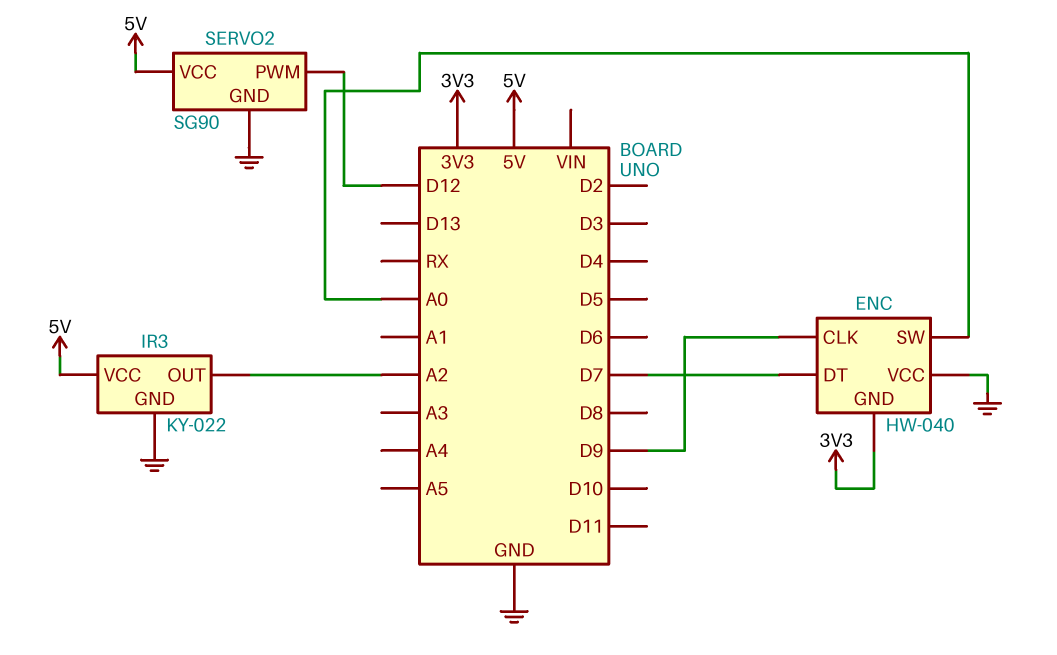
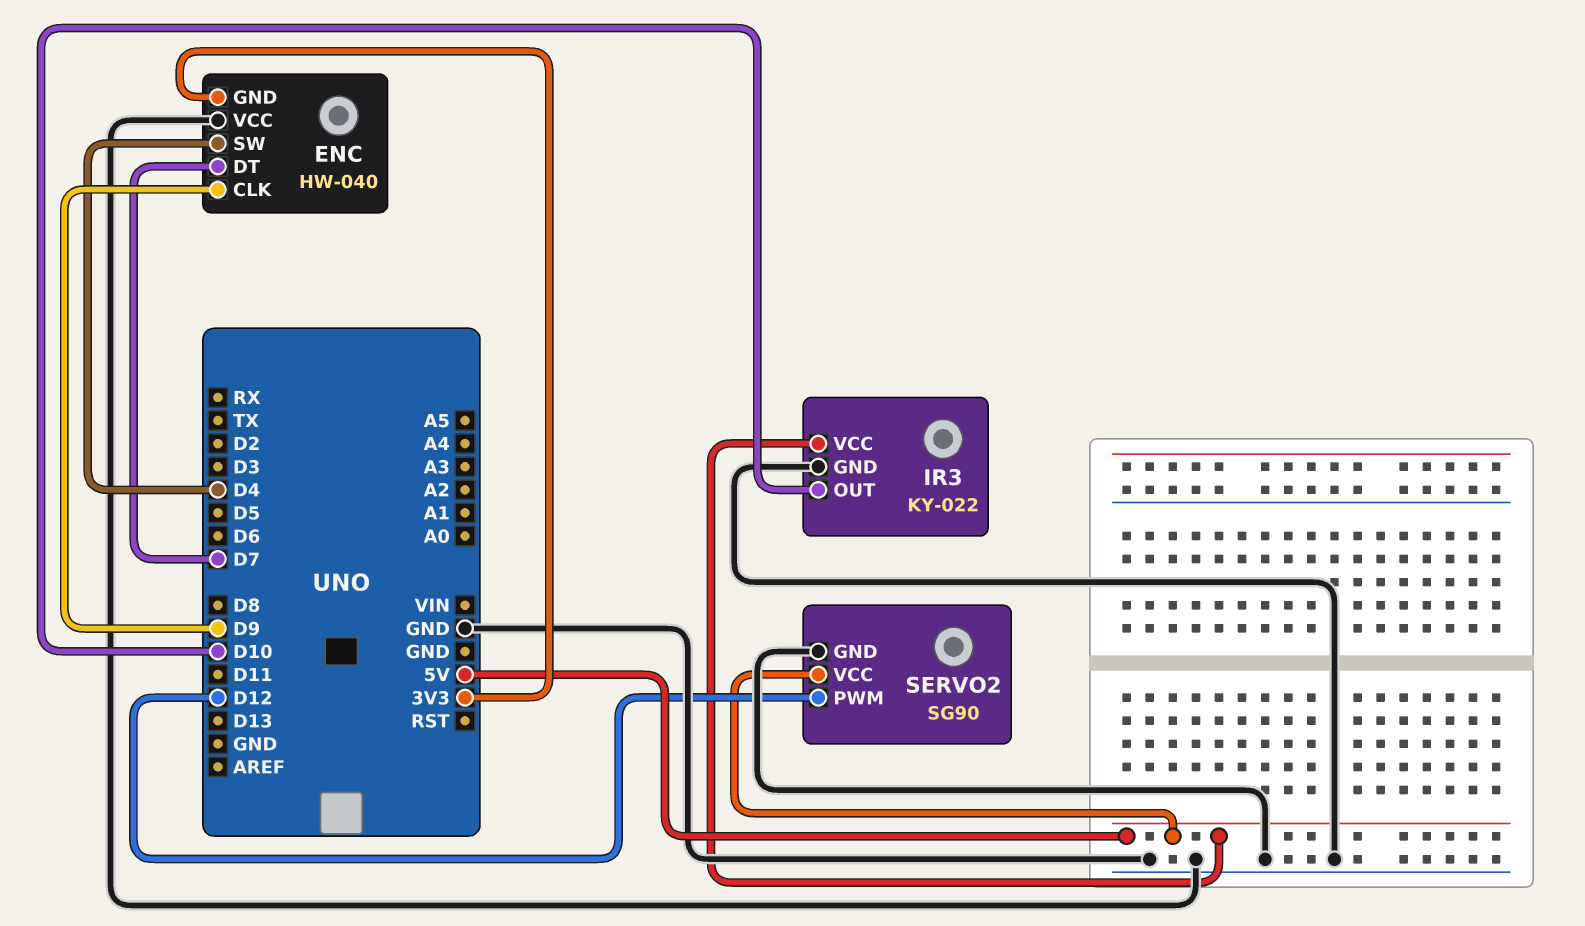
ENC pin SW: A0 -> D4
IR3 pin OUT: A2 -> D10

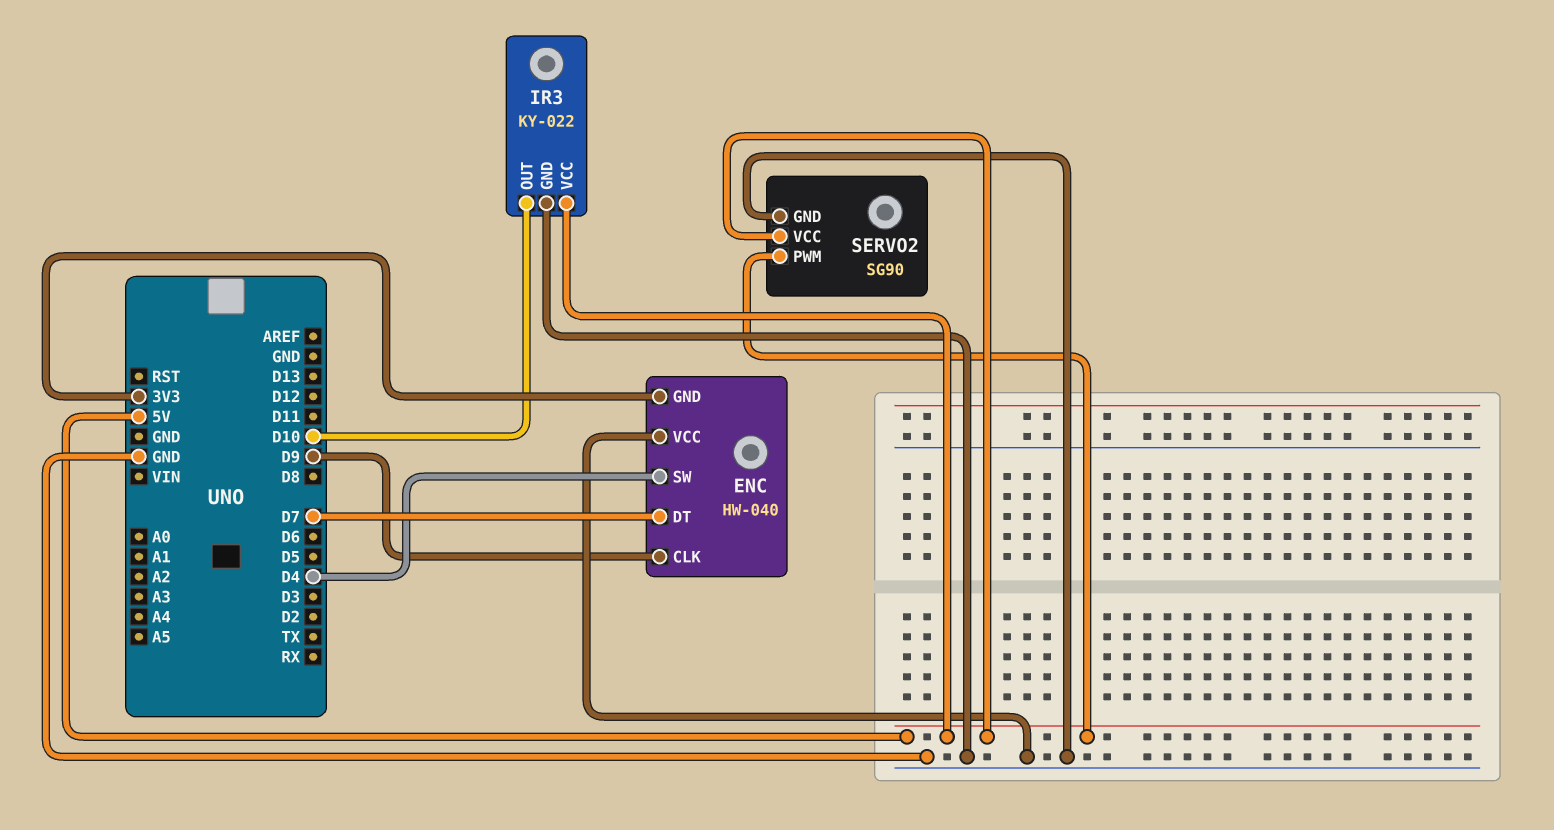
SERVO2 pin PWM: D12 -> 5V

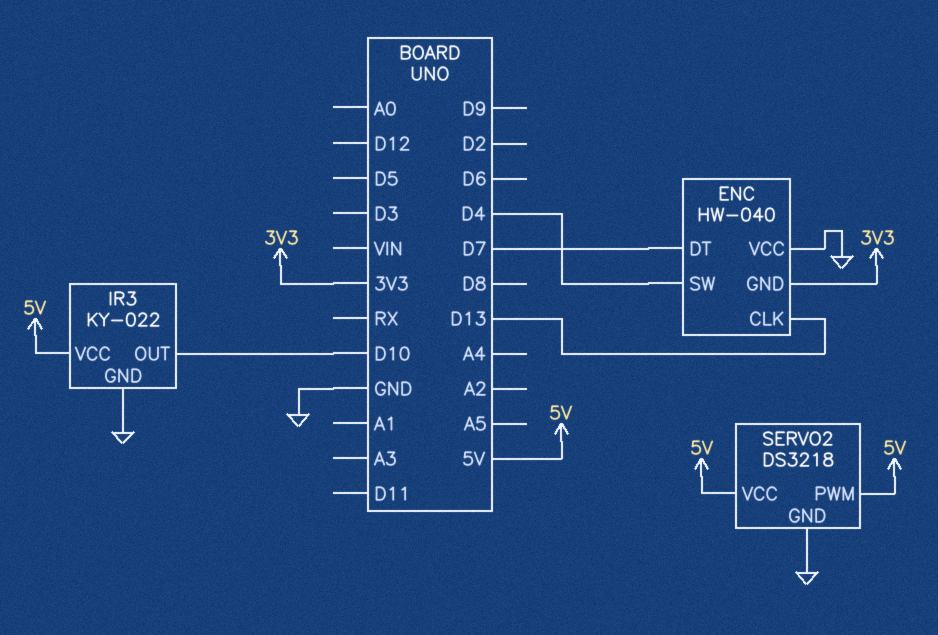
ENC pin CLK: D9 -> D13
SERVO2: SG90 -> DS3218

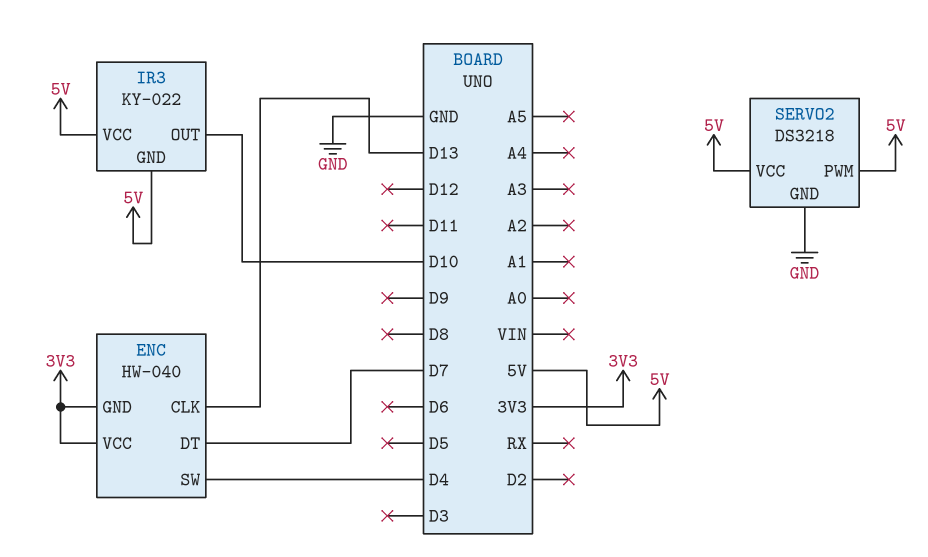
ENC pin VCC: GND -> 3V3
IR3 pin GND: GND -> 5V

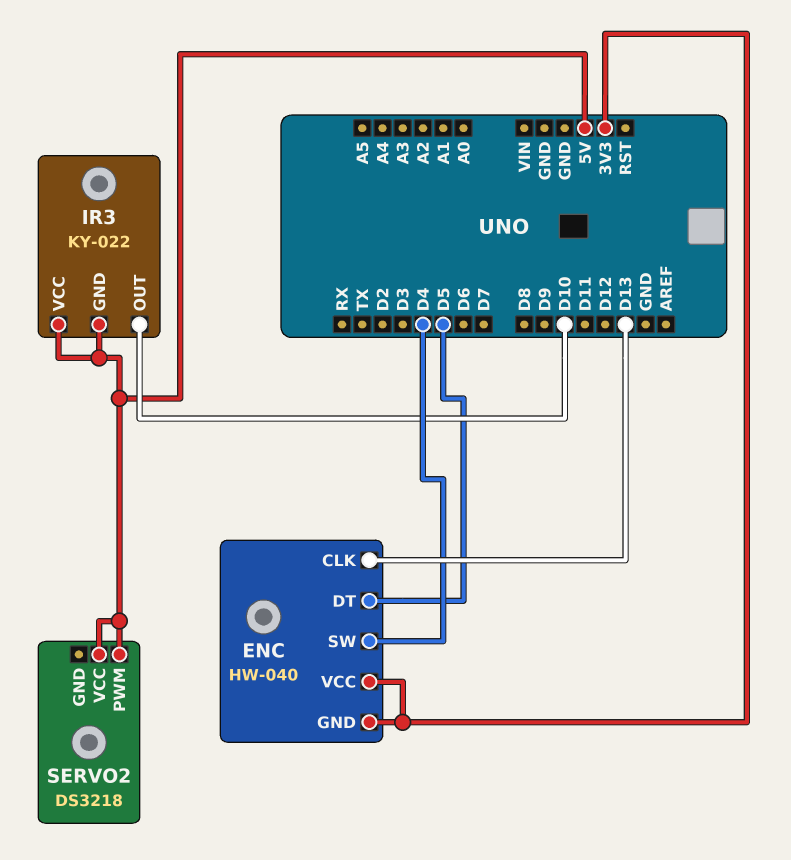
ENC pin DT: D7 -> D5
SERVO2 pin GND: GND -> none

